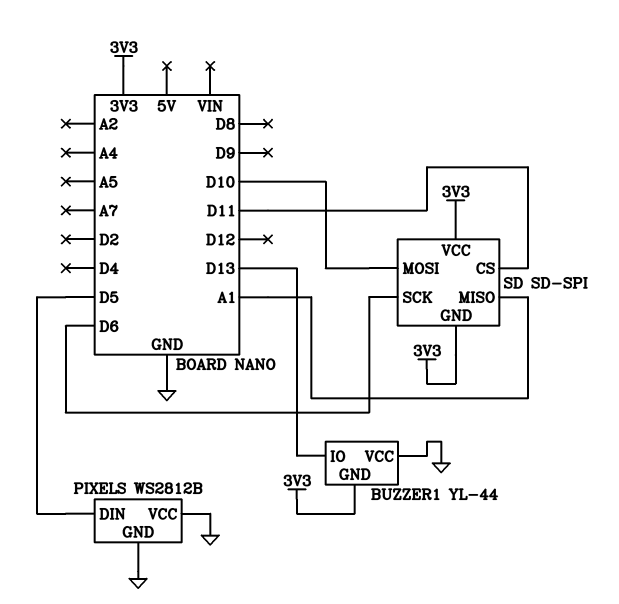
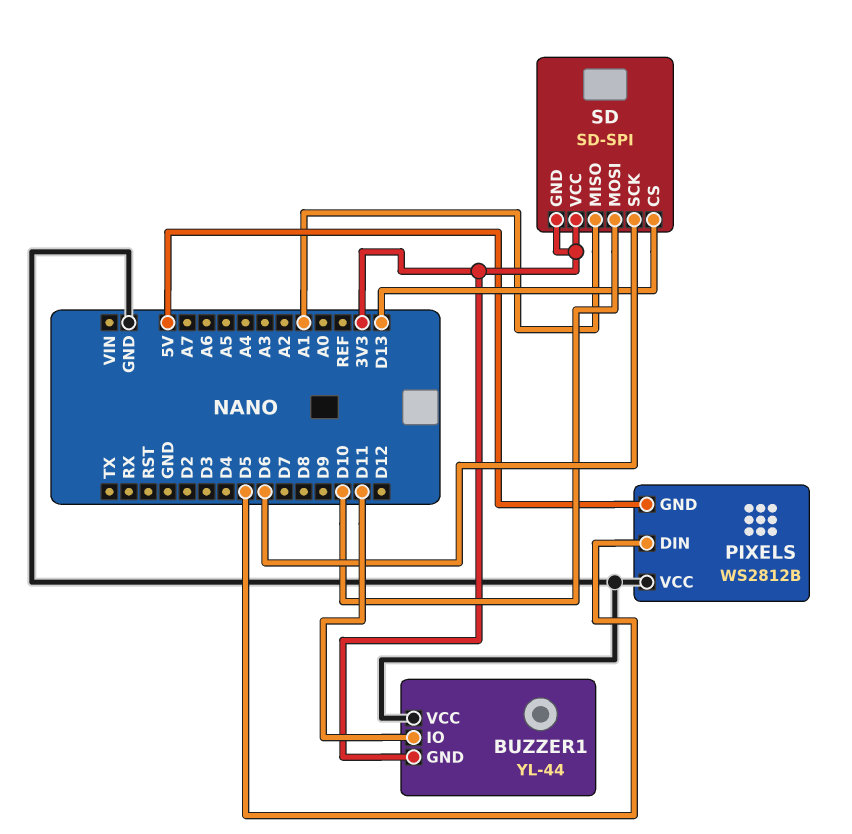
BUZZER1 pin IO: D13 -> D11
PIXELS pin GND: GND -> 5V
SD pin CS: D11 -> D13

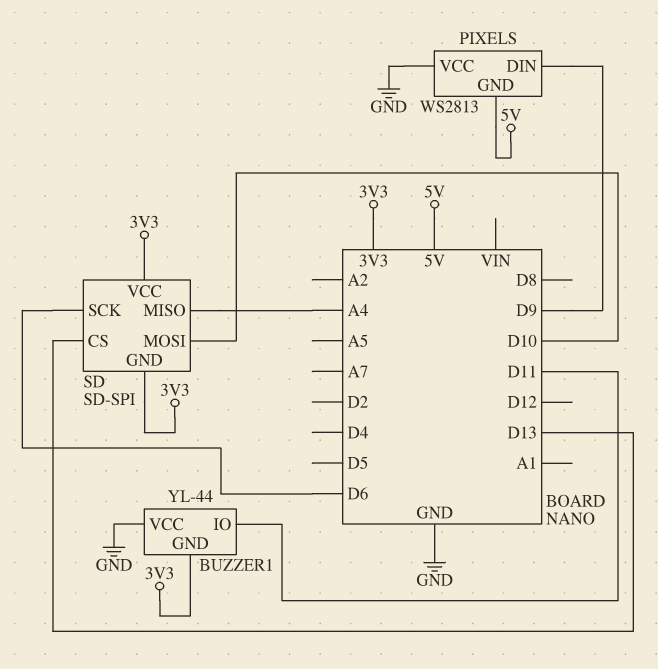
PIXELS: WS2812B -> WS2813
PIXELS pin DIN: D5 -> D9
SD pin MISO: A1 -> A4

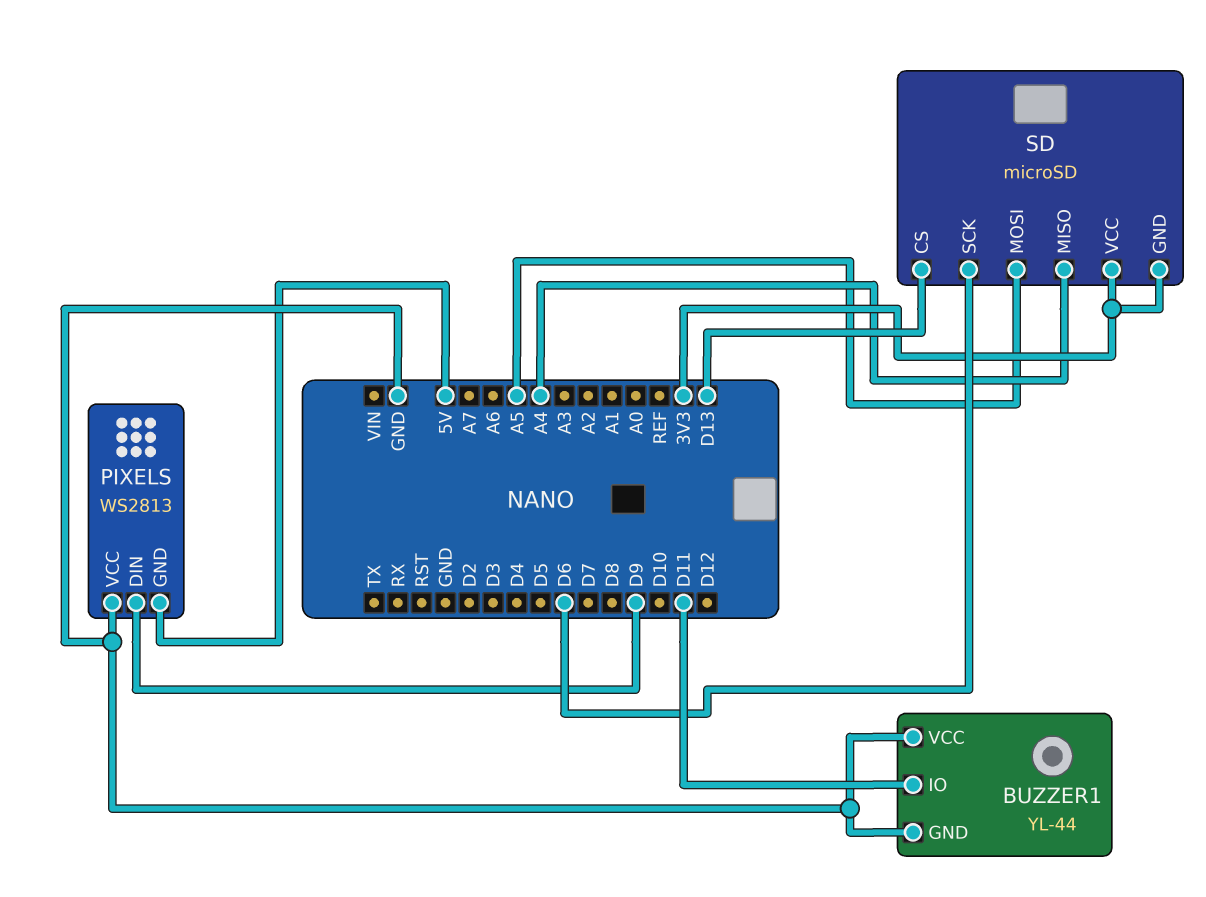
BUZZER1 pin GND: 3V3 -> GND
SD: SD-SPI -> microSD
SD pin MOSI: D10 -> A5

